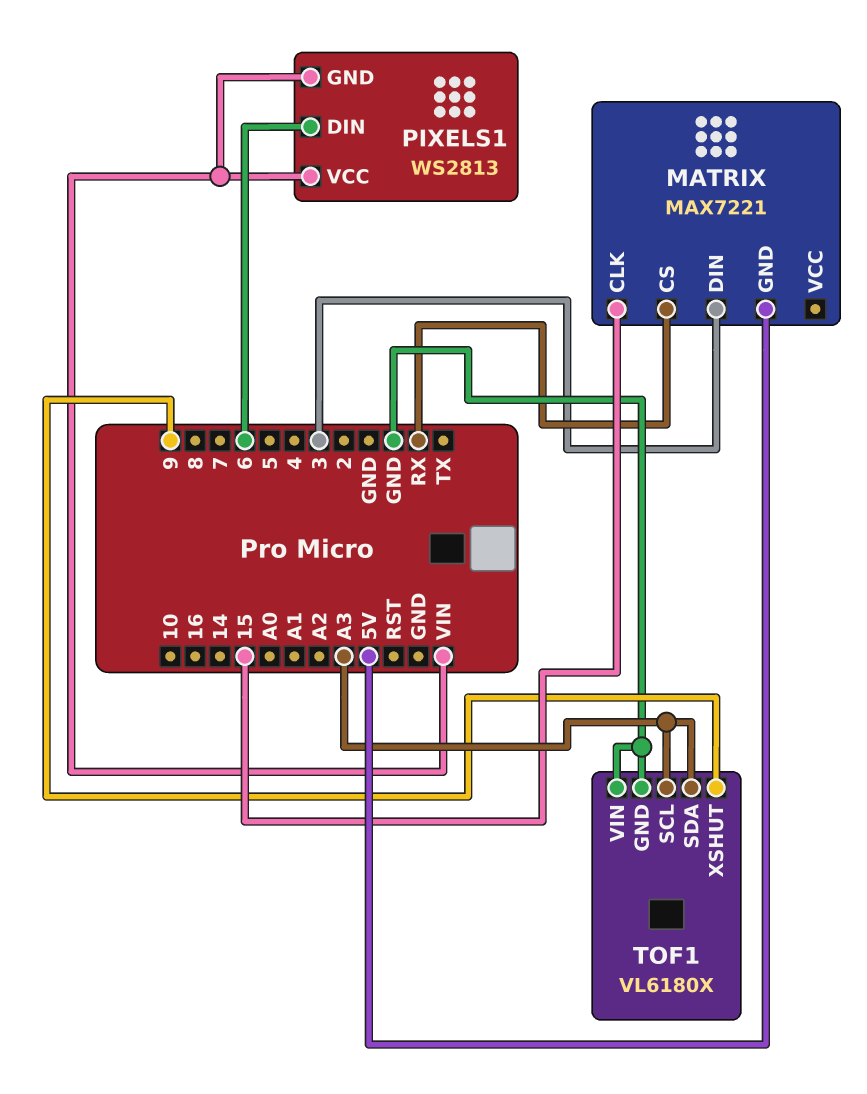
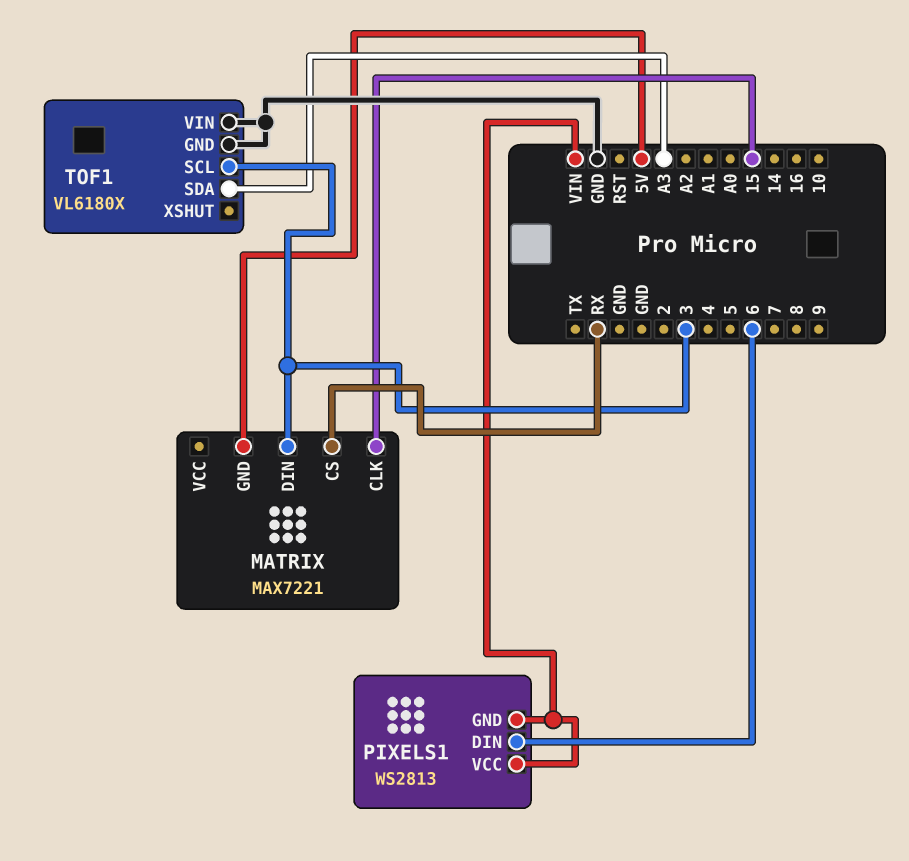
TOF1 pin SCL: A3 -> 3
TOF1 pin XSHUT: 9 -> none

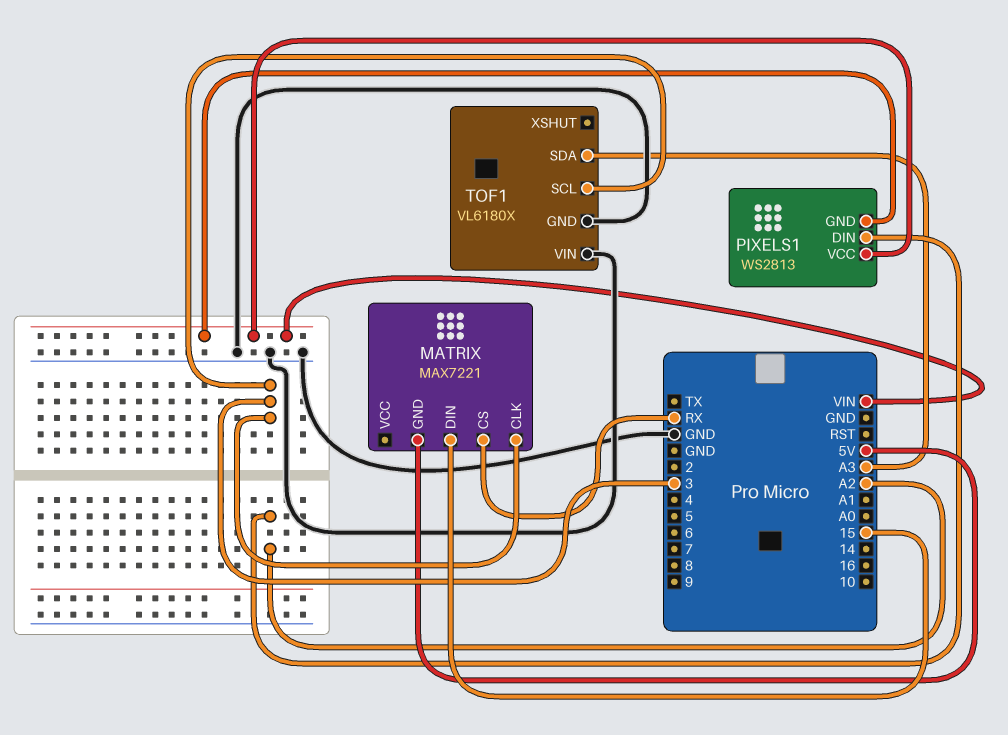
MATRIX pin CLK: 15 -> 3
MATRIX pin DIN: 3 -> 15
PIXELS1 pin DIN: 6 -> A2

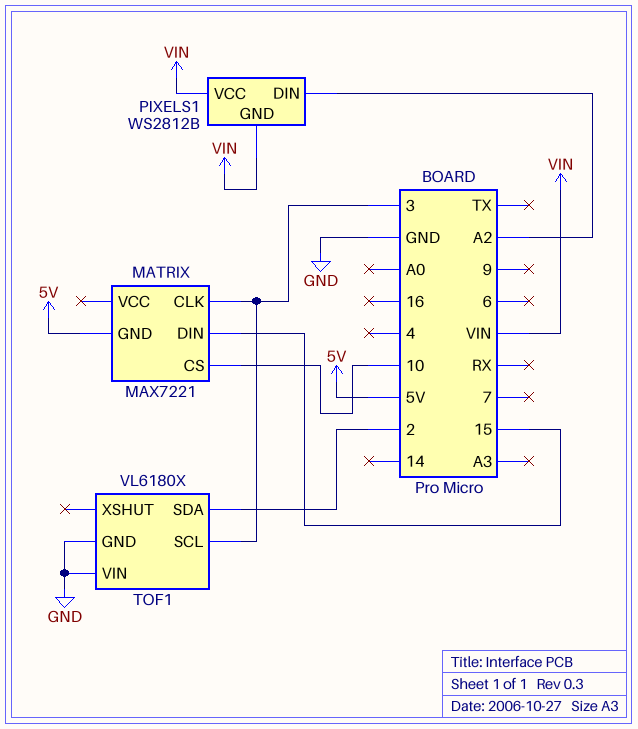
MATRIX pin CS: RX -> 10
PIXELS1: WS2813 -> WS2812B
TOF1 pin SDA: A3 -> 2

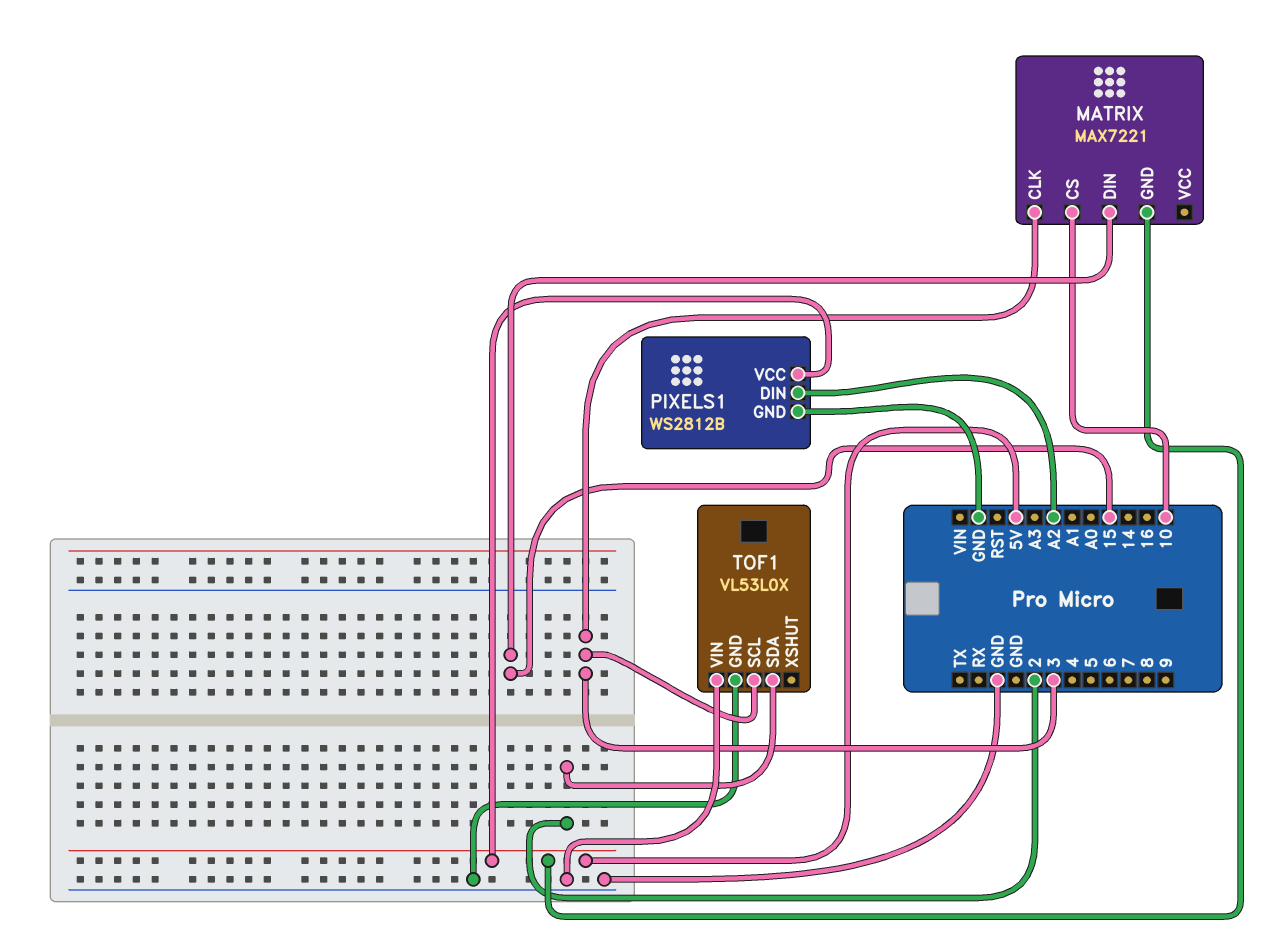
PIXELS1 pin GND: VIN -> GND
PIXELS1 pin VCC: VIN -> 5V
TOF1: VL6180X -> VL53L0X

